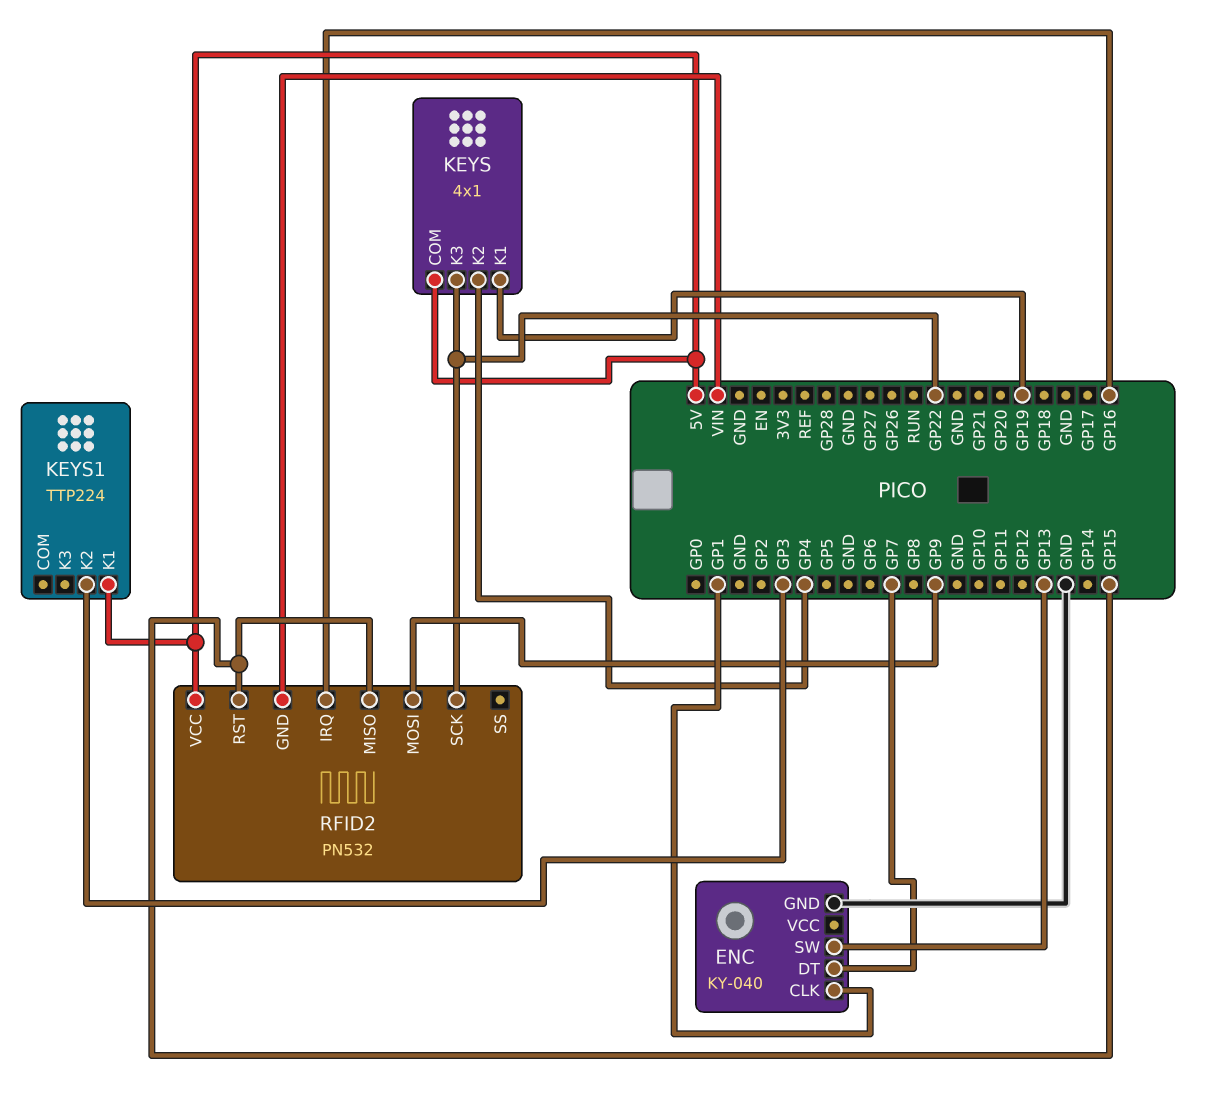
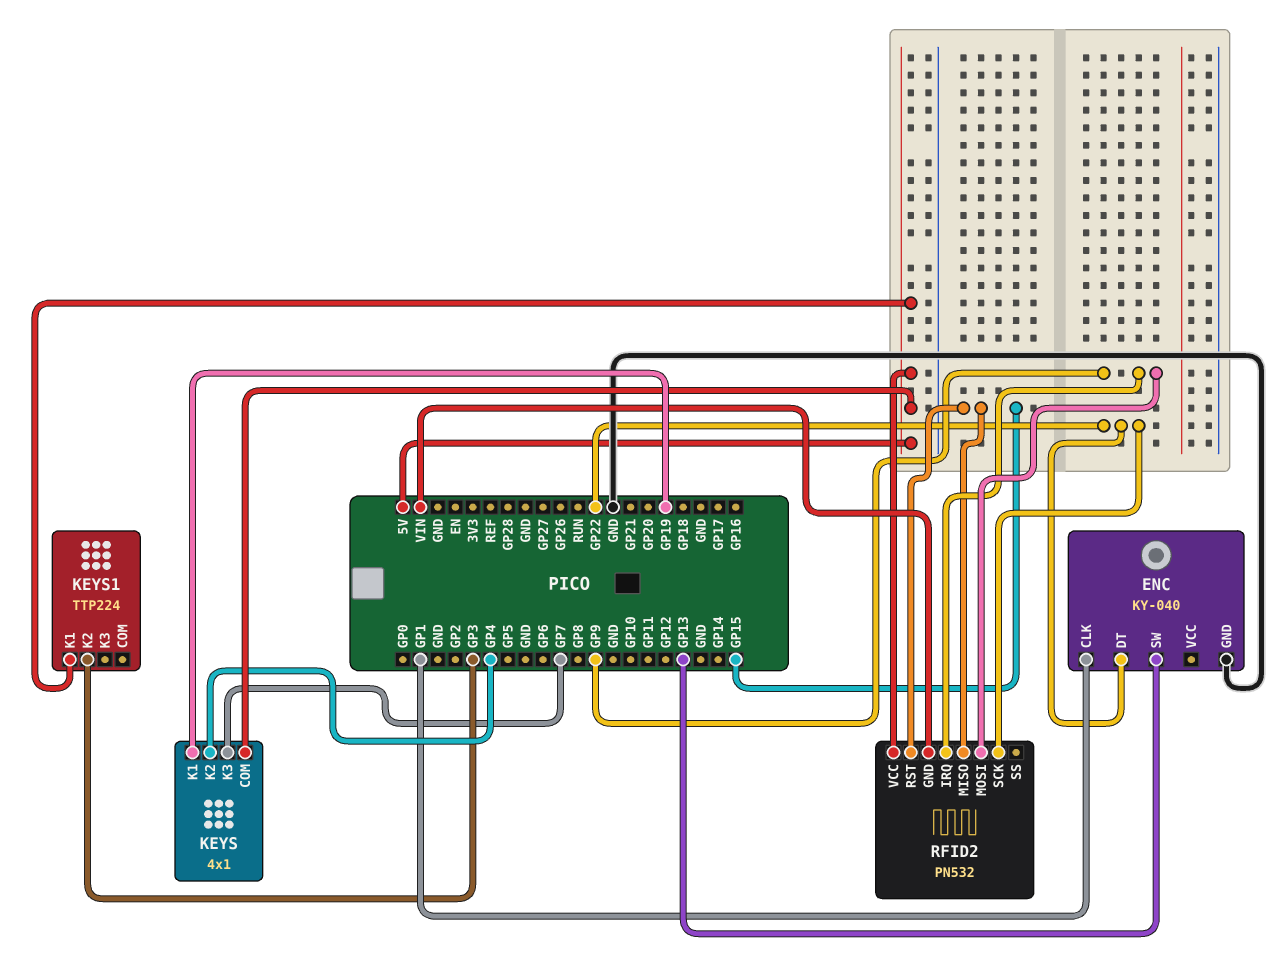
ENC pin DT: GP7 -> GP22
KEYS pin K3: GP22 -> GP7
RFID2 pin IRQ: GP16 -> GP9

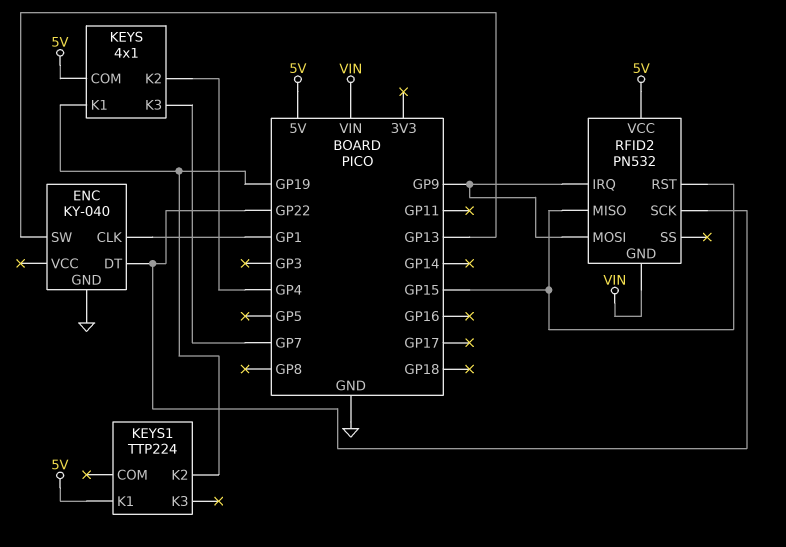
KEYS1 pin K2: GP3 -> GP19

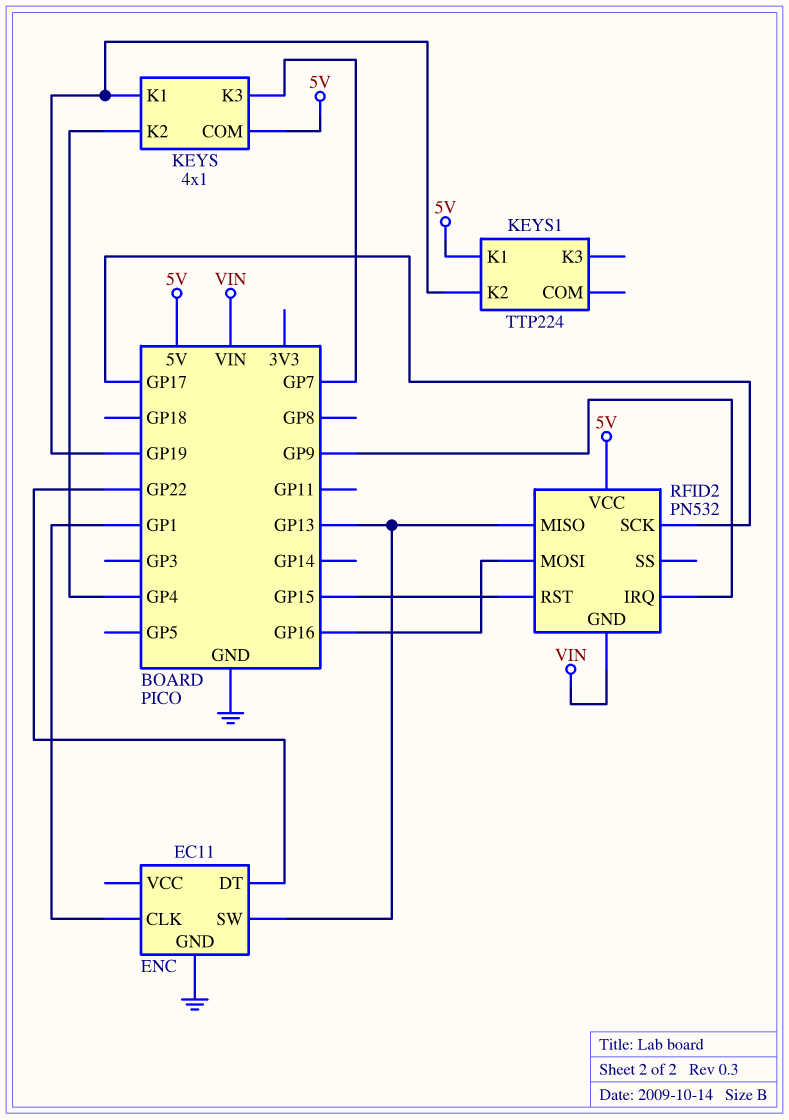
ENC: KY-040 -> EC11
RFID2 pin MISO: GP15 -> GP13
RFID2 pin MOSI: GP9 -> GP16
RFID2 pin SCK: GP22 -> GP17

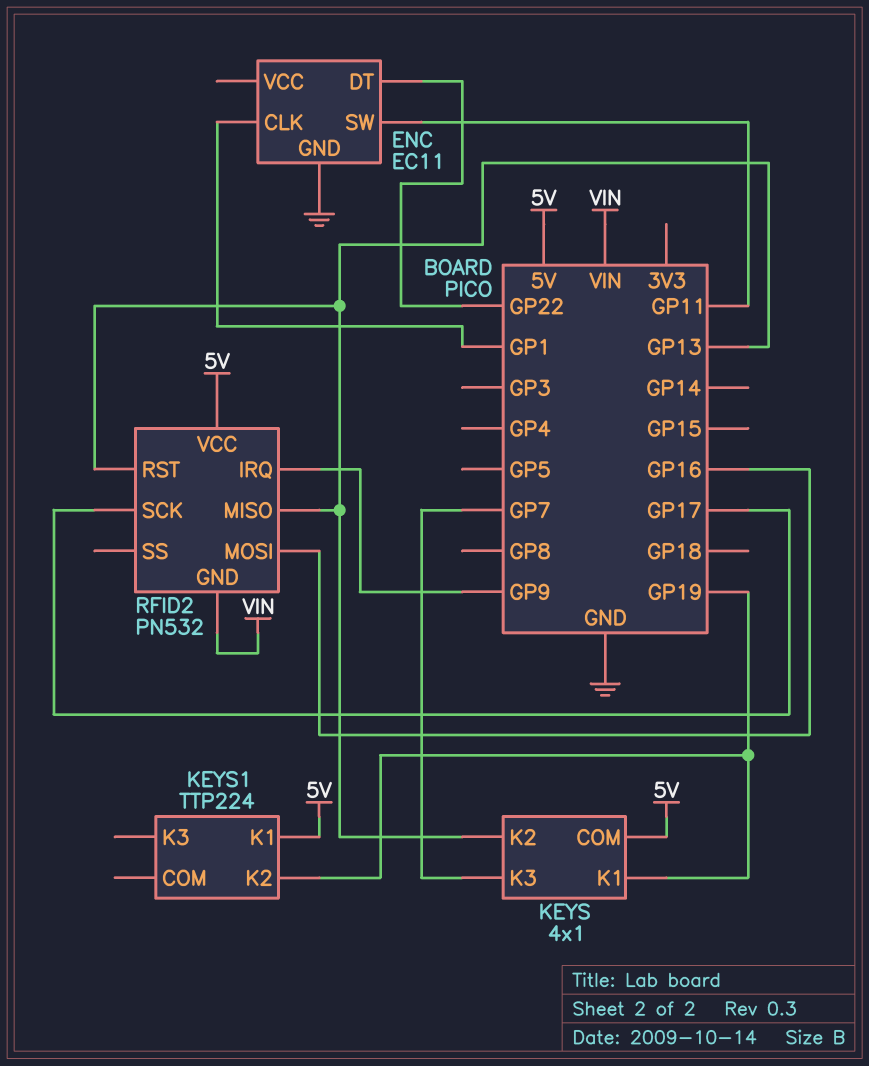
ENC pin SW: GP13 -> GP11
KEYS pin K2: GP4 -> GP13
RFID2 pin RST: GP15 -> GP13

